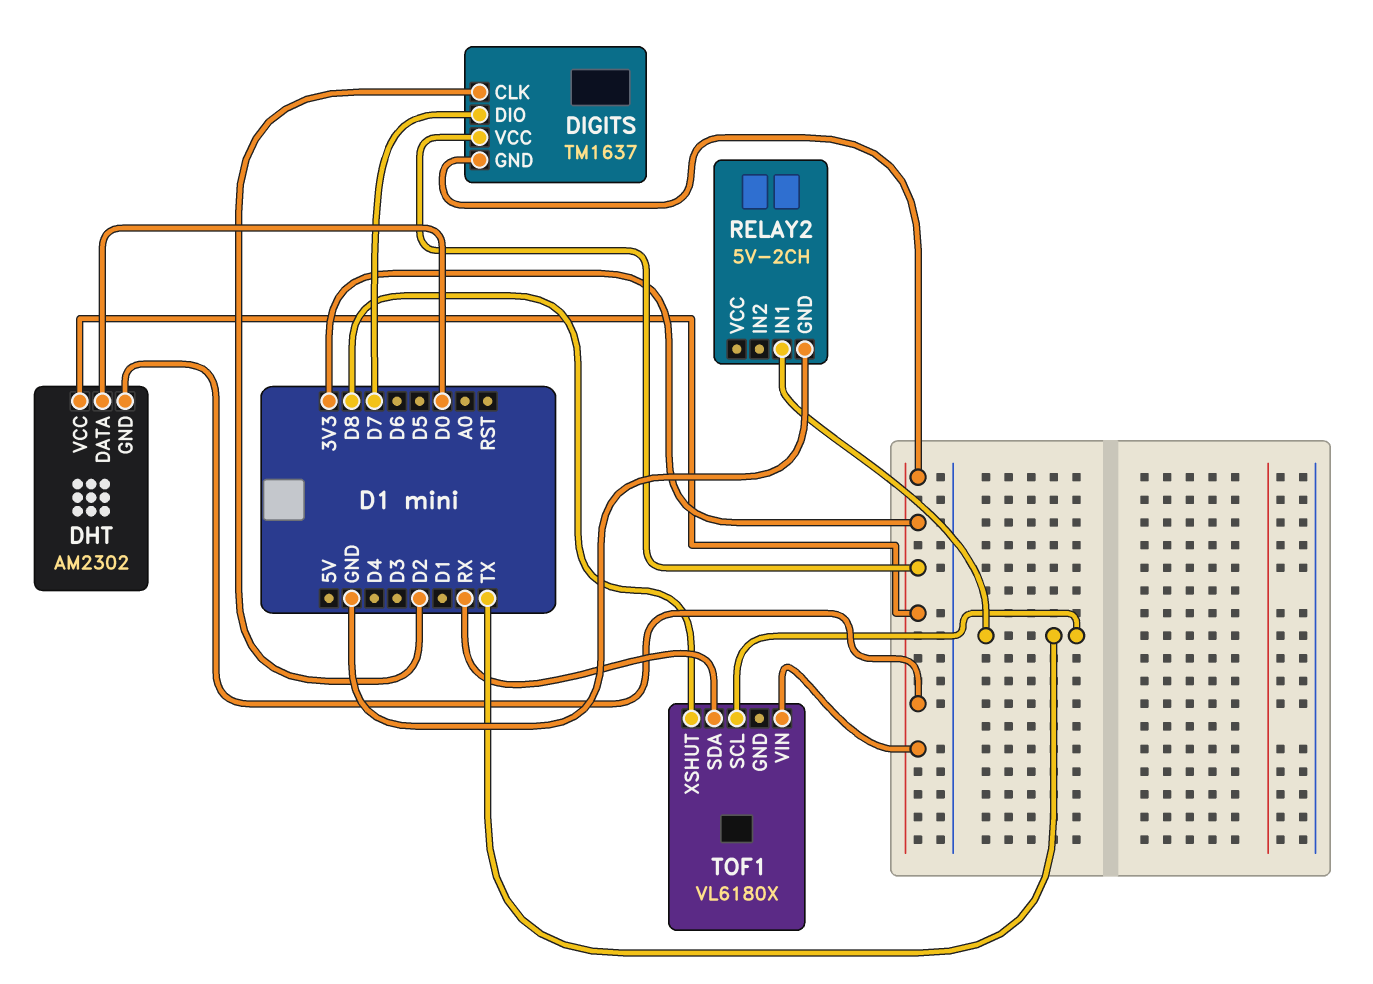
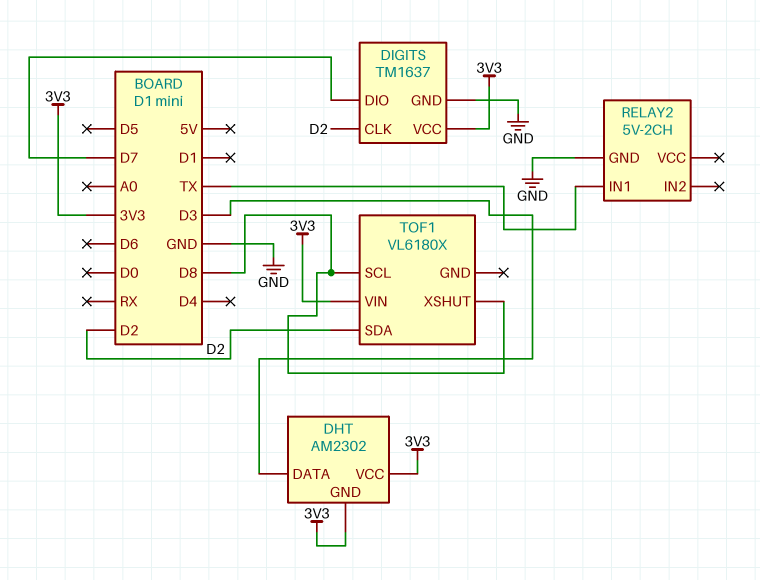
DHT pin DATA: D0 -> D3
DIGITS pin GND: 3V3 -> GND
TOF1 pin SCL: TX -> D8
TOF1 pin SDA: RX -> D2

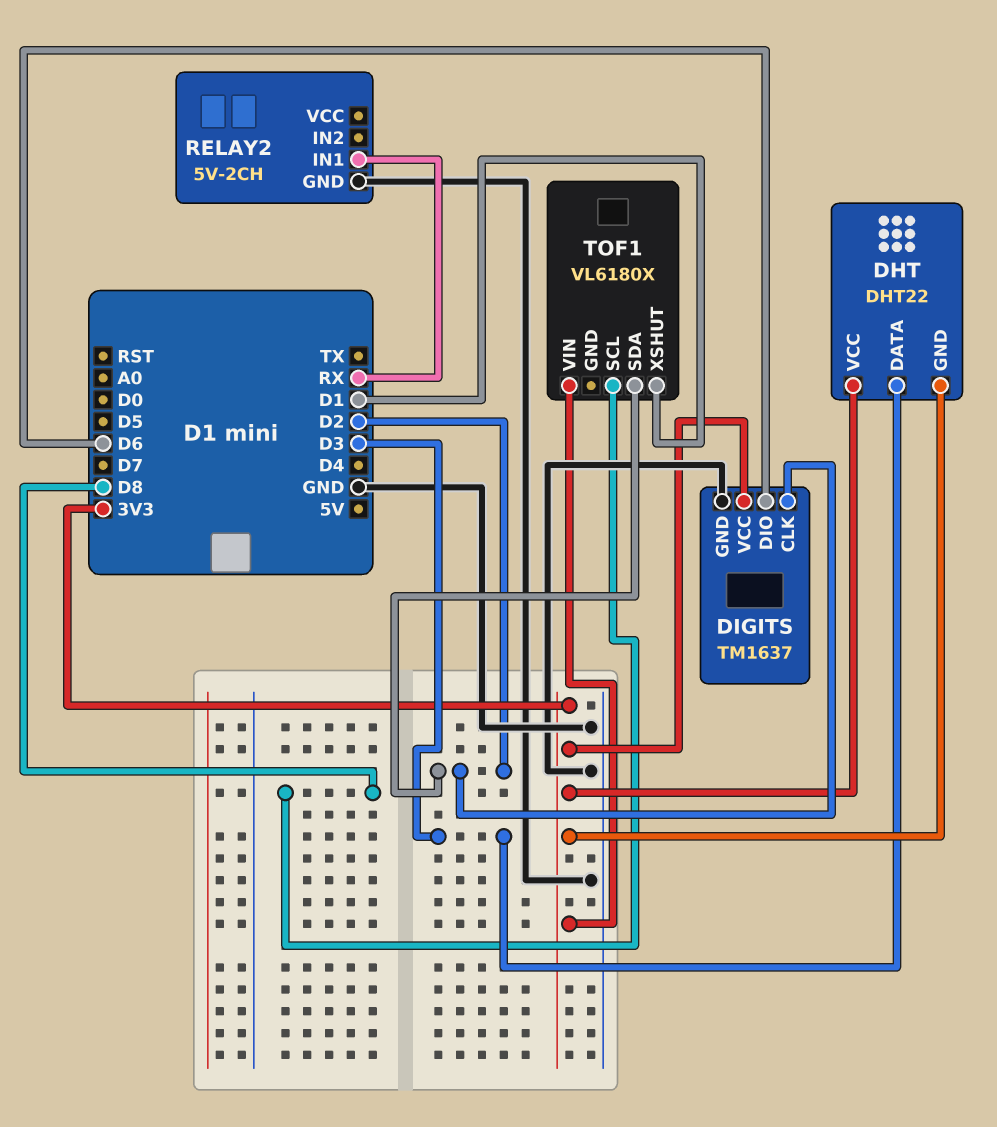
DHT: AM2302 -> DHT22
DIGITS pin DIO: D7 -> D6
RELAY2 pin IN1: TX -> RX
TOF1 pin XSHUT: D8 -> D1

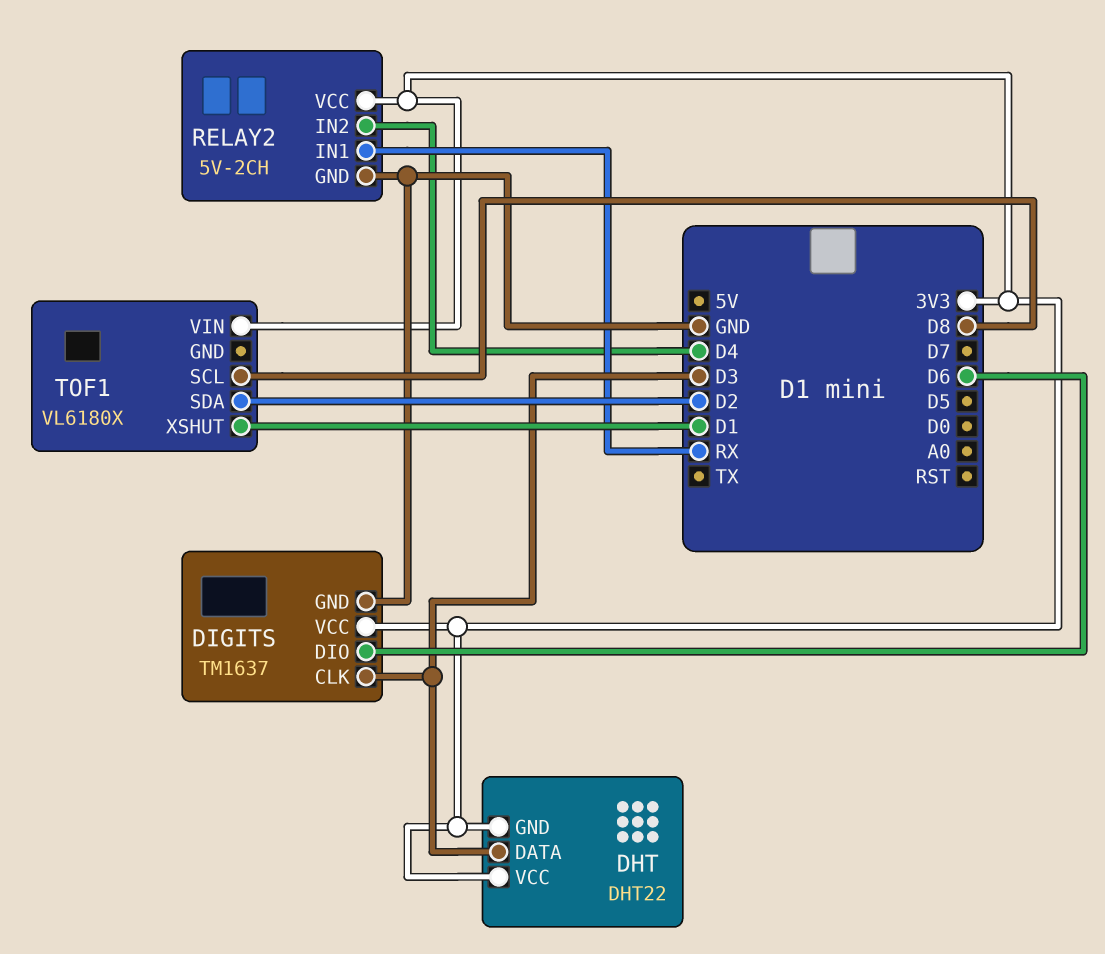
DIGITS pin CLK: D2 -> D3
RELAY2 pin IN2: none -> D4
RELAY2 pin VCC: none -> 3V3

